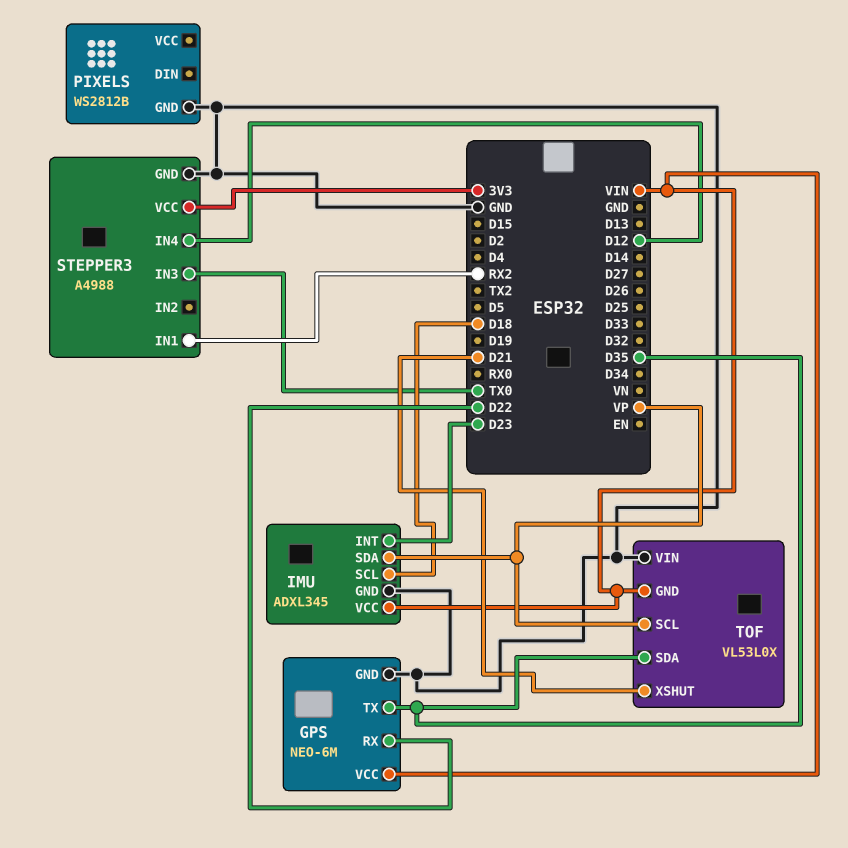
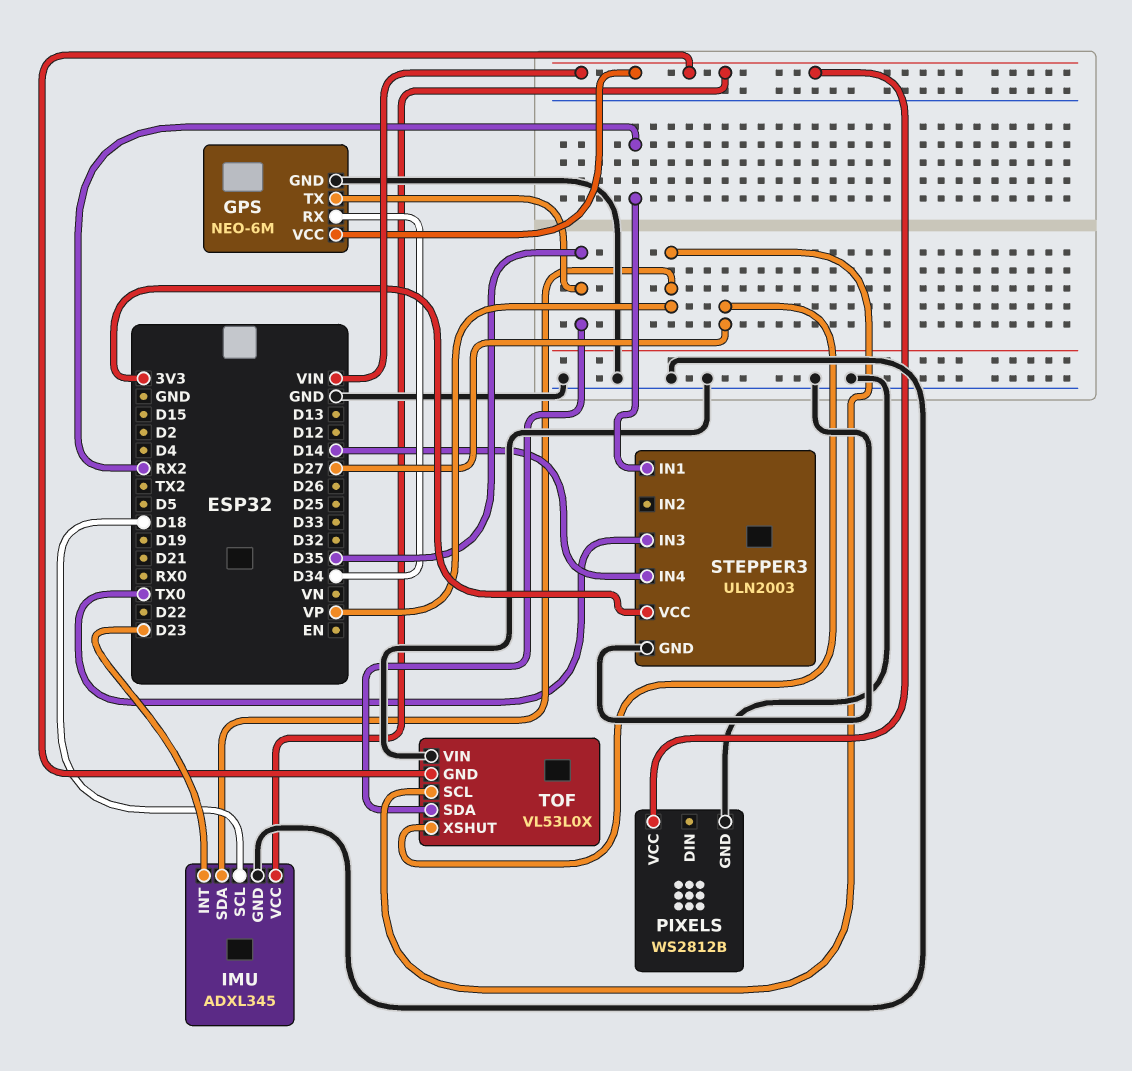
GPS pin RX: D22 -> D34
PIXELS pin VCC: none -> VIN
STEPPER3: A4988 -> ULN2003
STEPPER3 pin IN4: D12 -> D14
TOF pin XSHUT: D21 -> D27

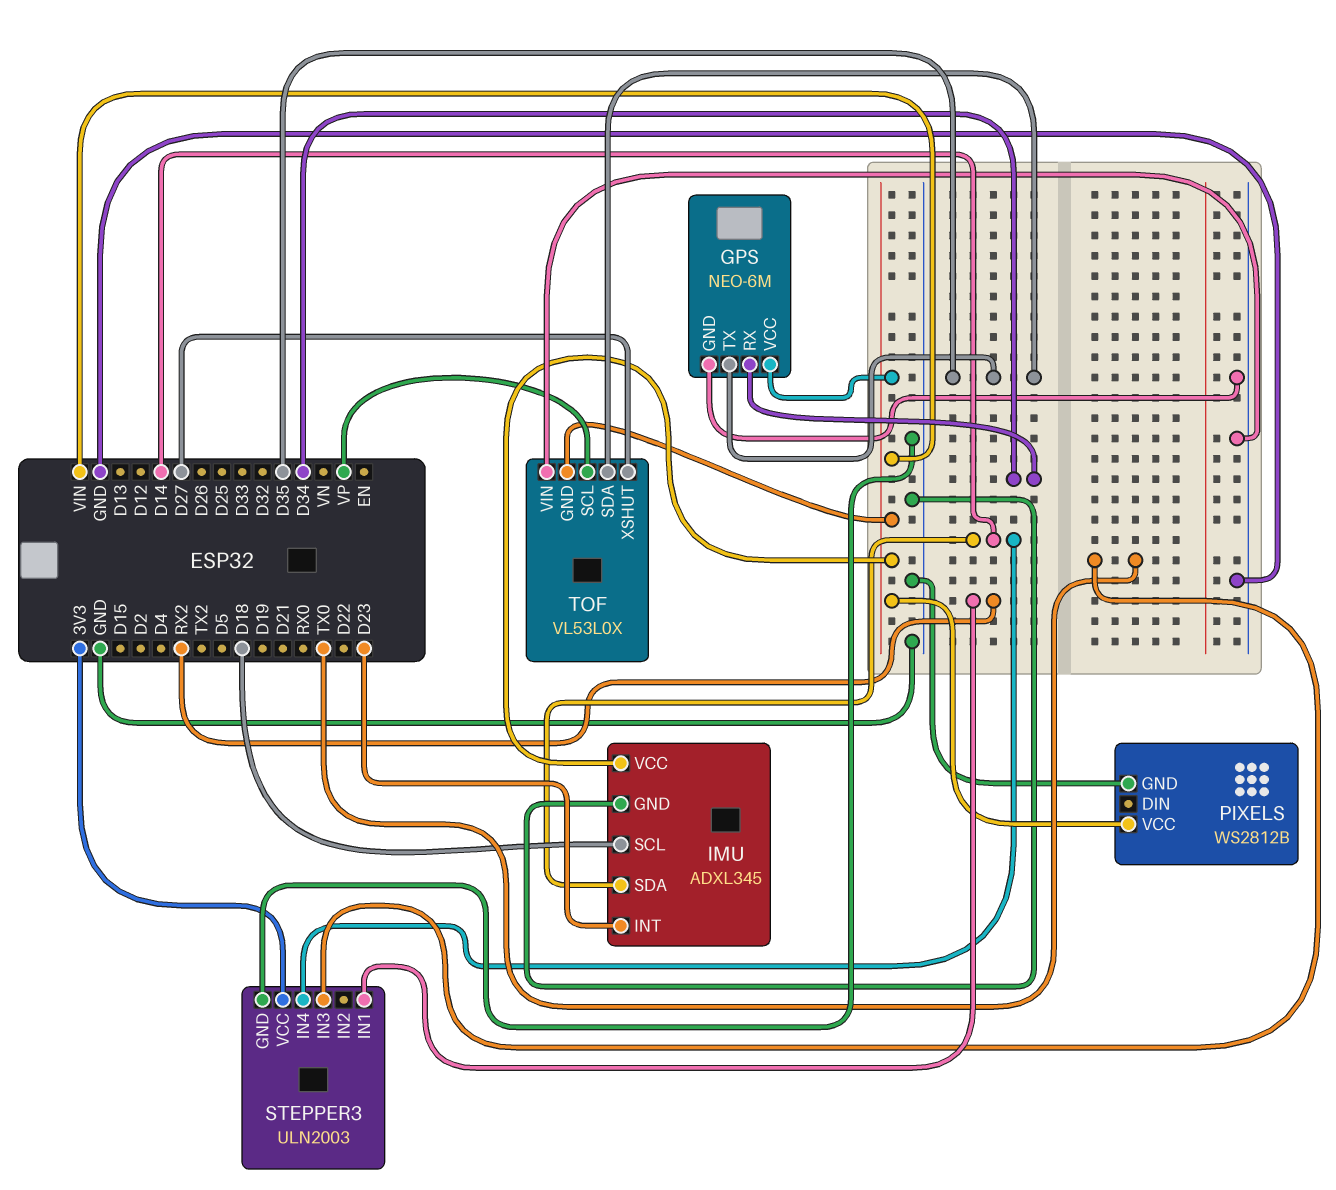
IMU pin SDA: VP -> D14

